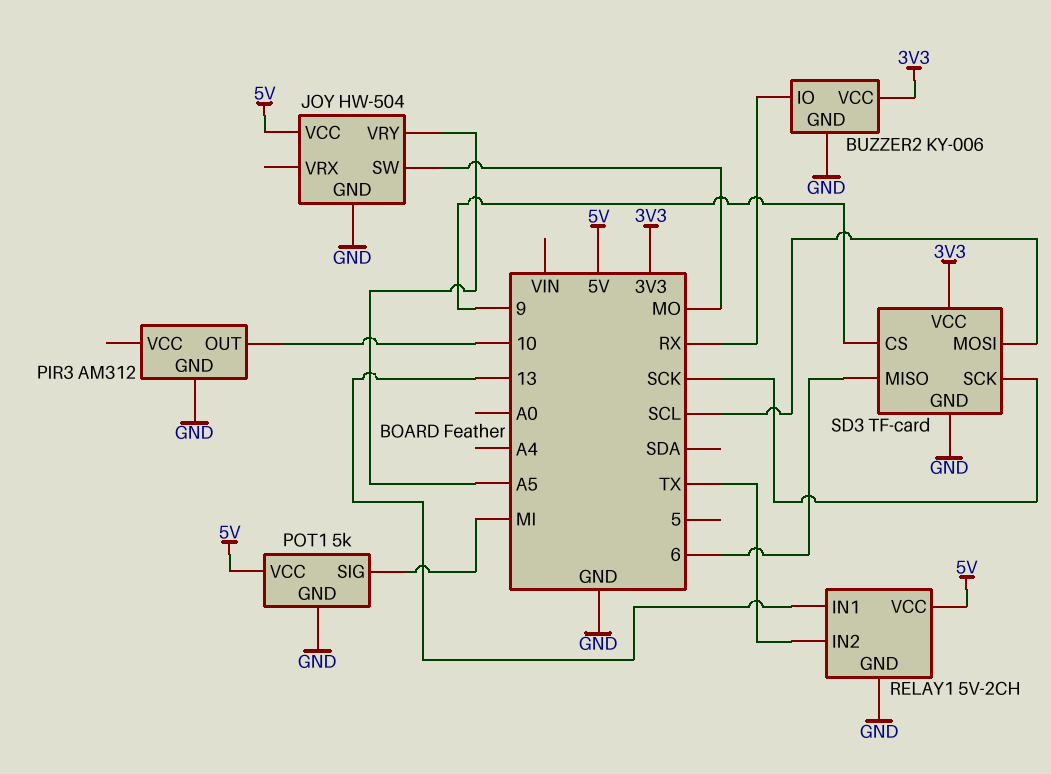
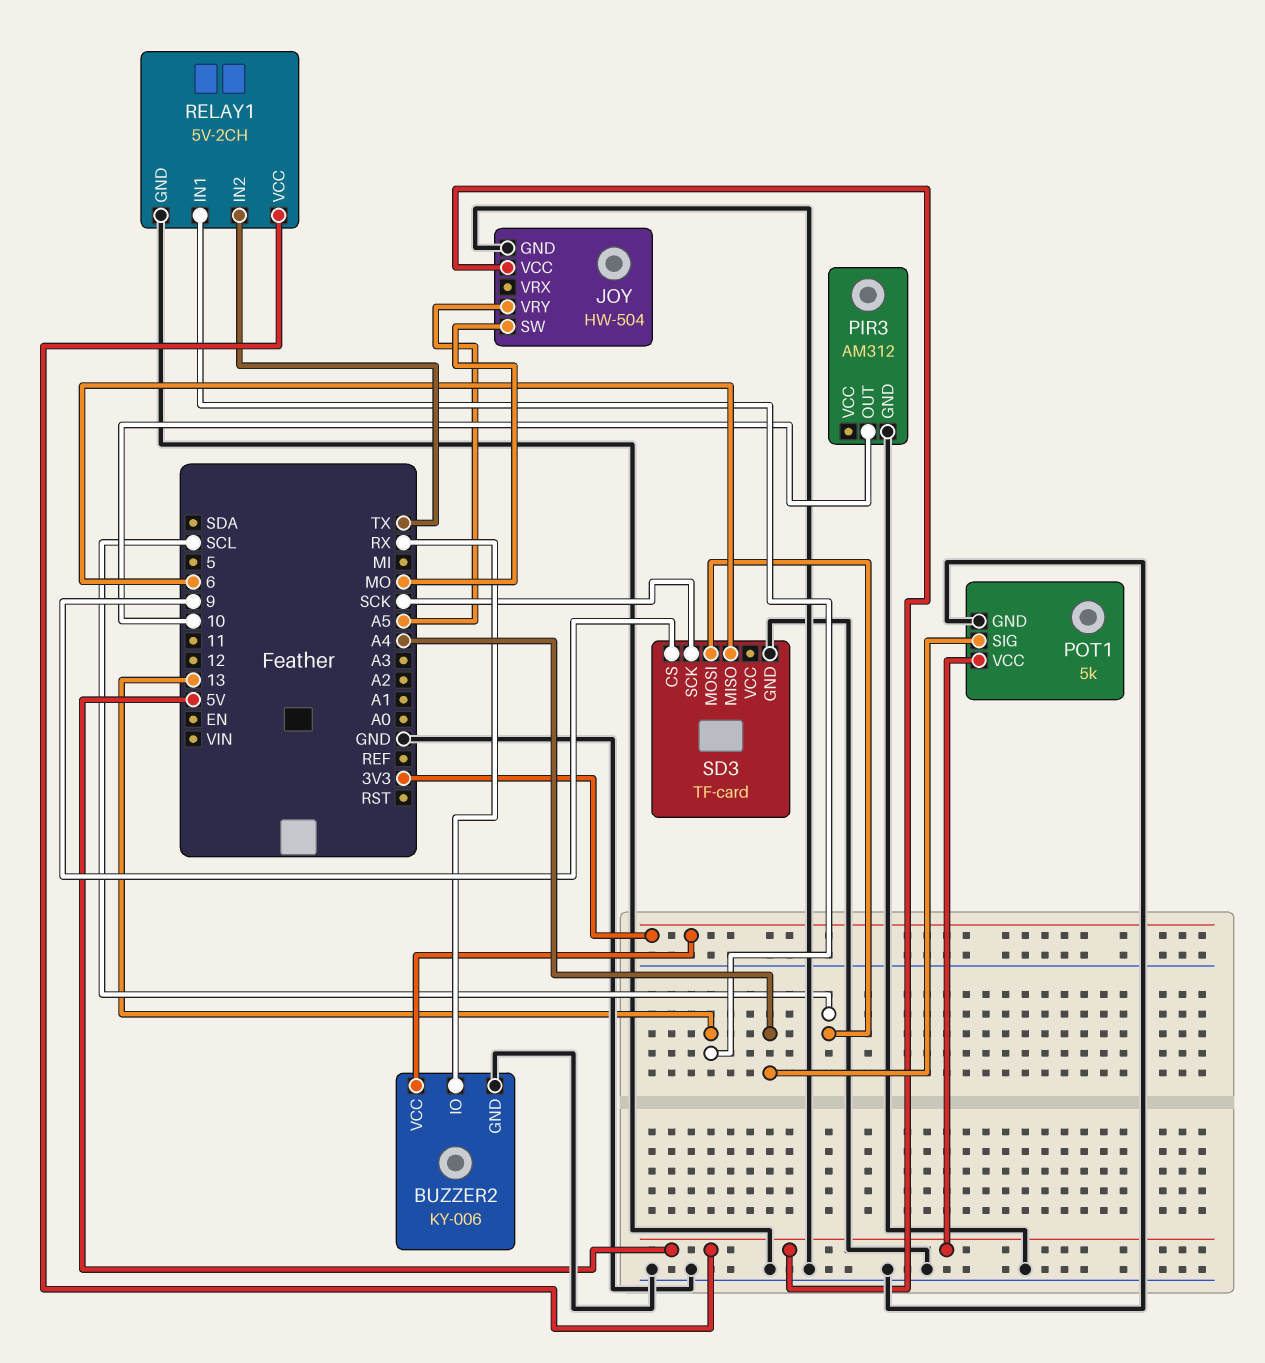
POT1 pin SIG: MI -> A4
SD3 pin VCC: 3V3 -> none

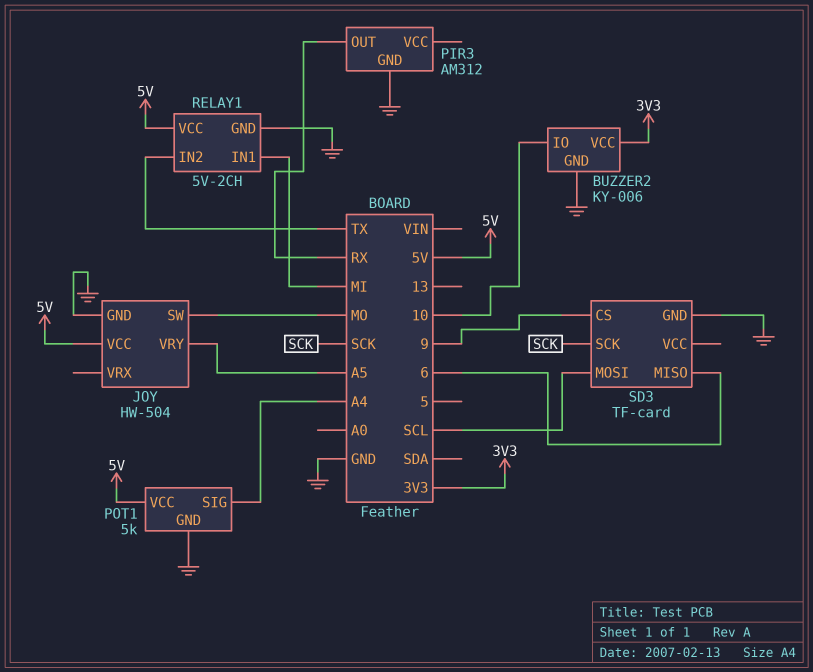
BUZZER2 pin IO: RX -> 10
PIR3 pin OUT: 10 -> RX
RELAY1 pin IN1: 13 -> MI

